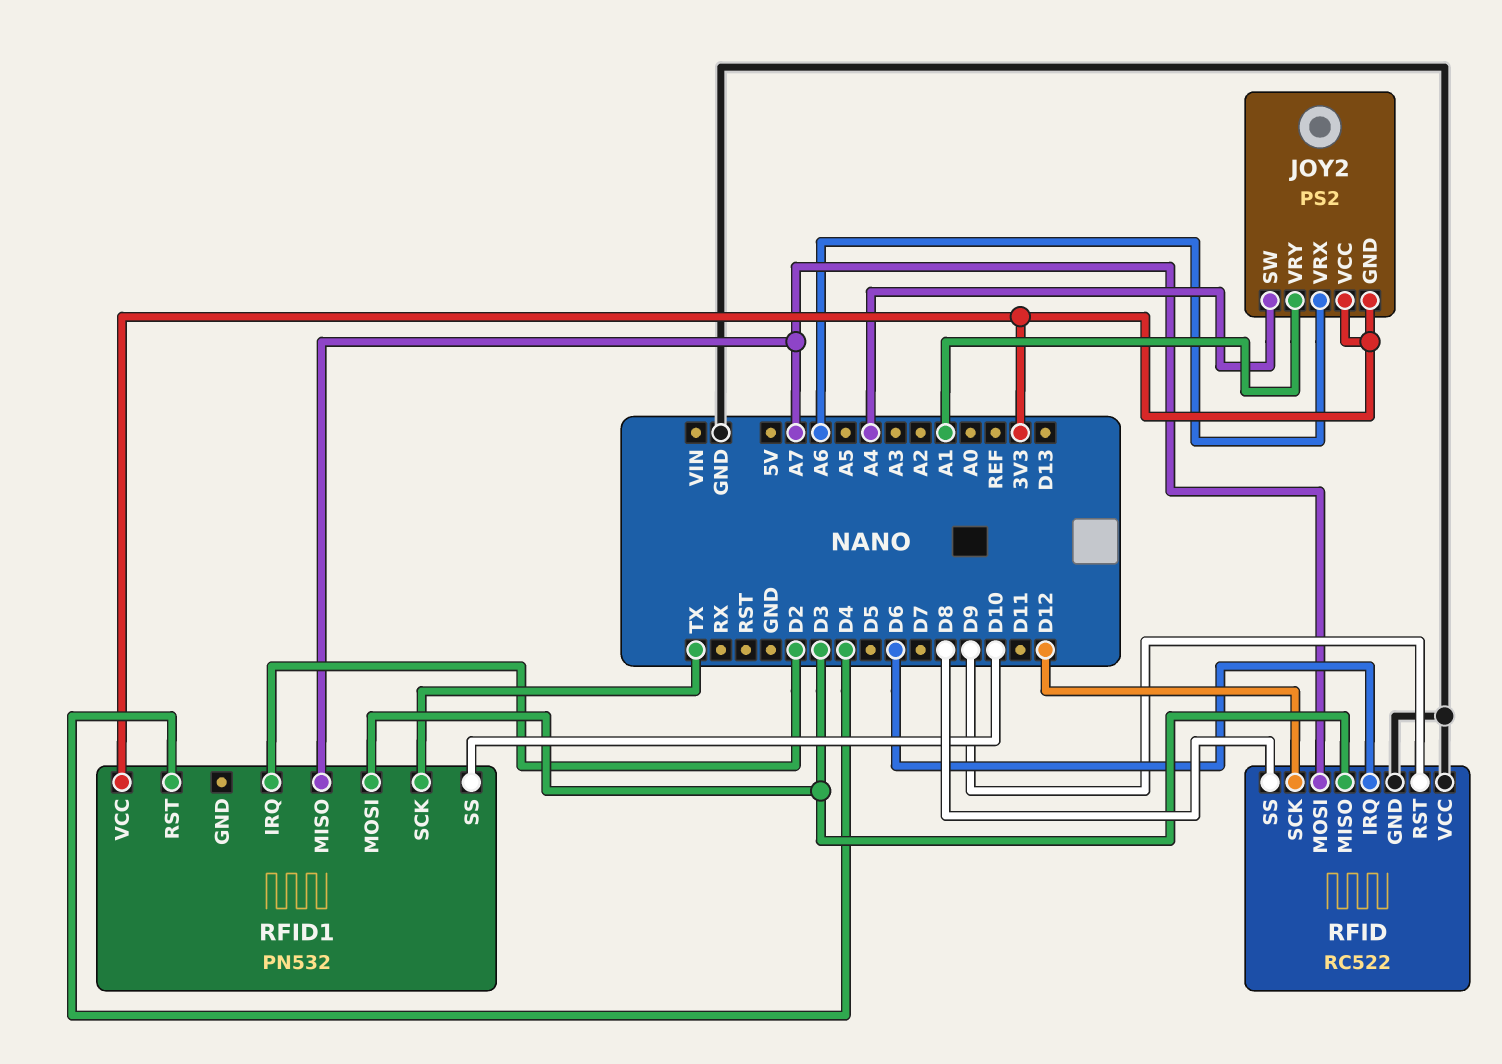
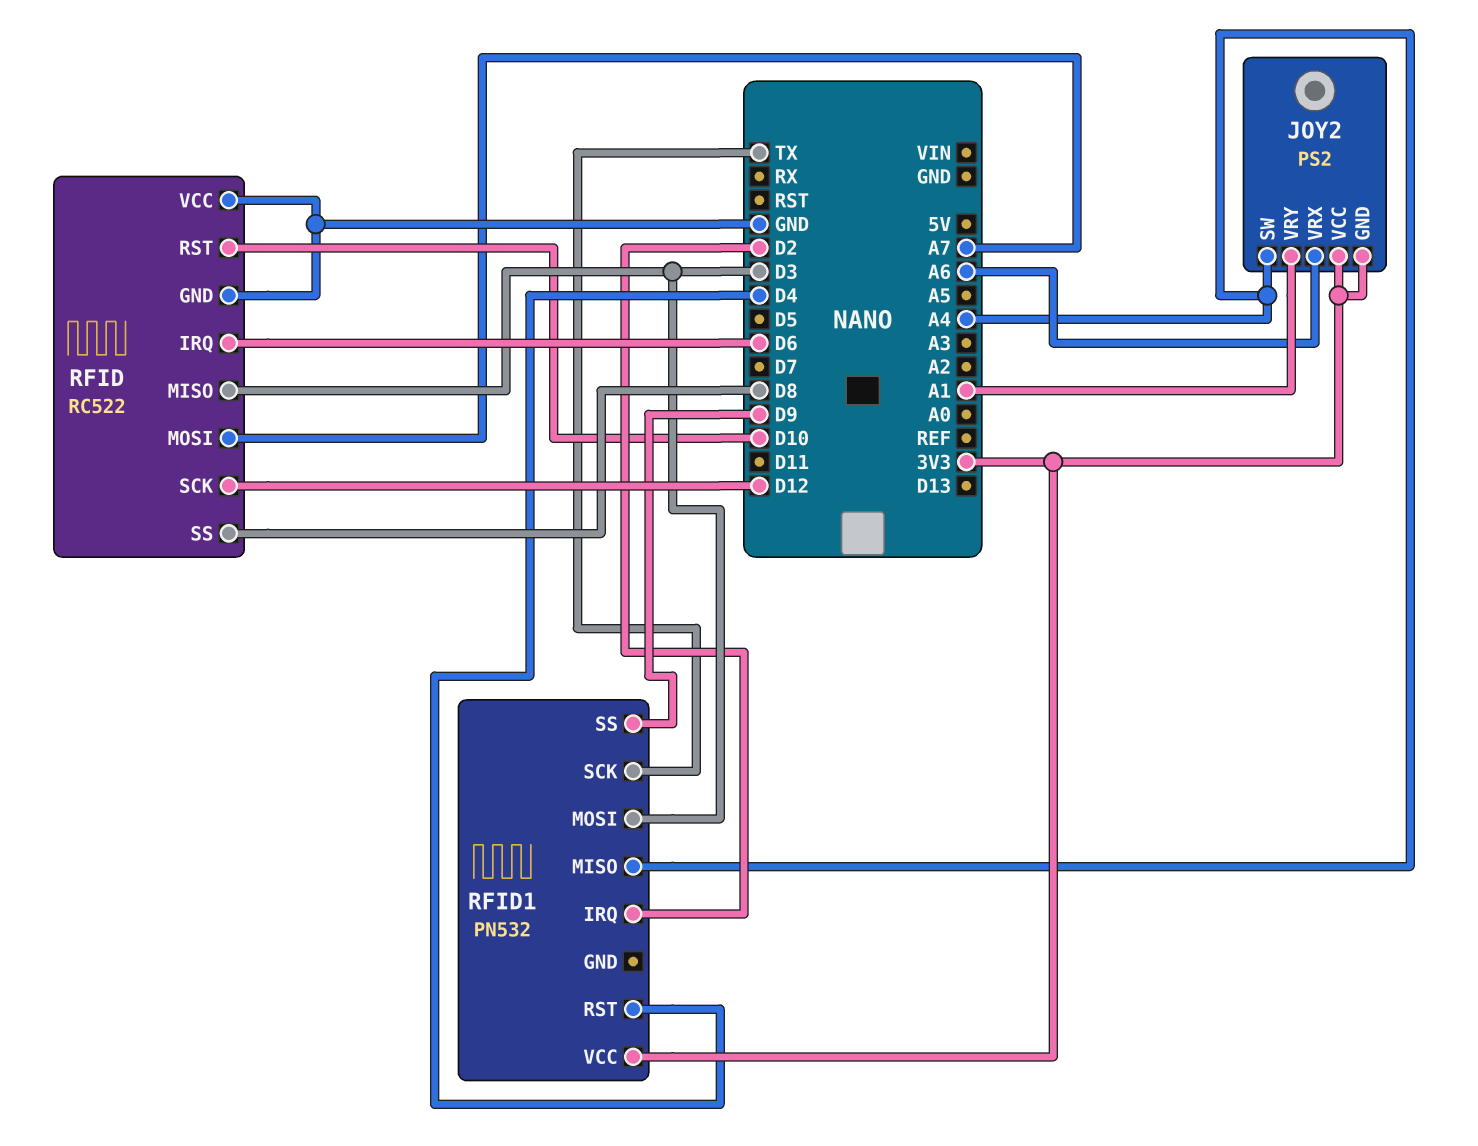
RFID pin RST: D9 -> D10
RFID1 pin MISO: A7 -> A4
RFID1 pin SS: D10 -> D9

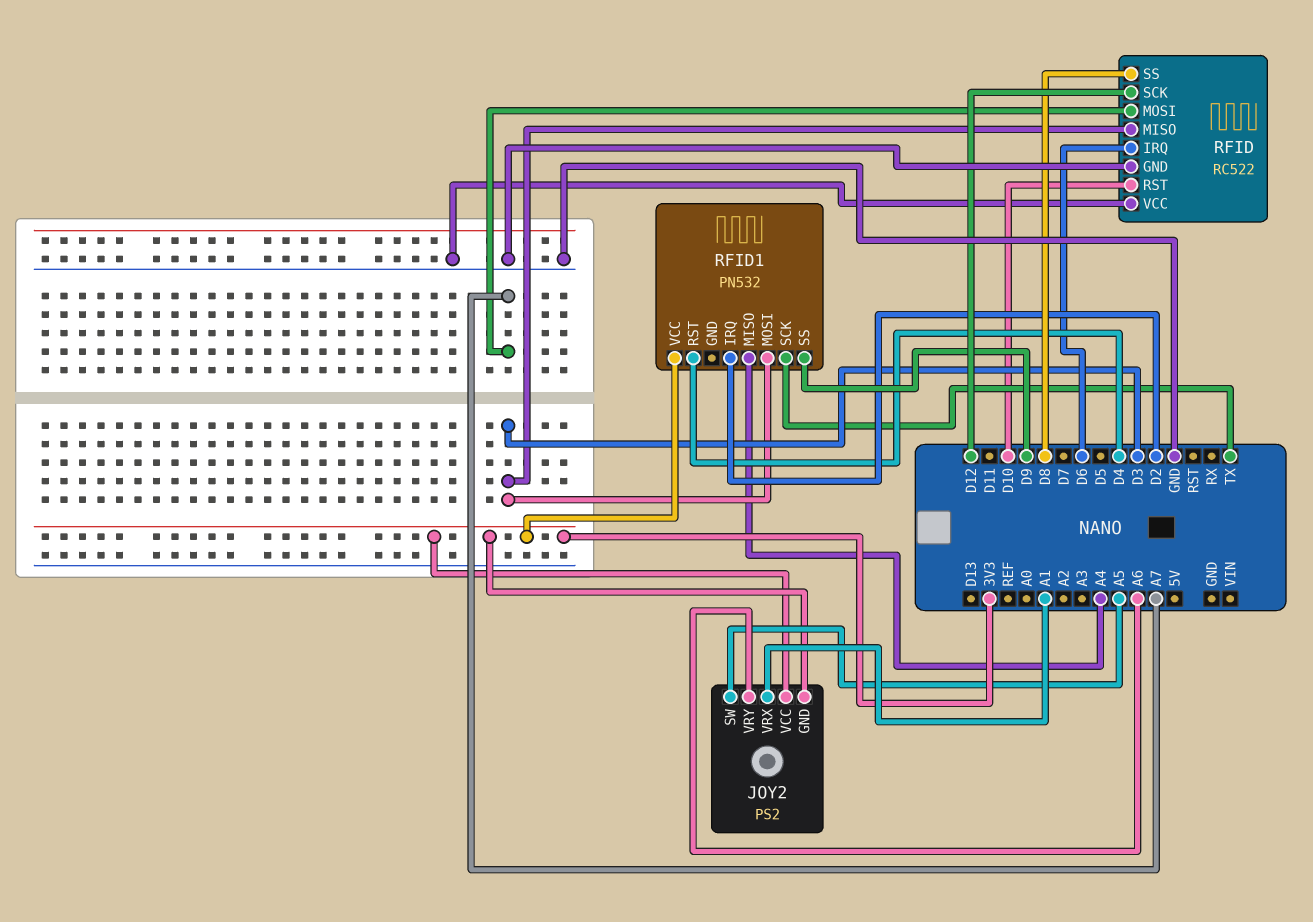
JOY2 pin SW: A4 -> A5
JOY2 pin VRX: A6 -> A1
JOY2 pin VRY: A1 -> A6

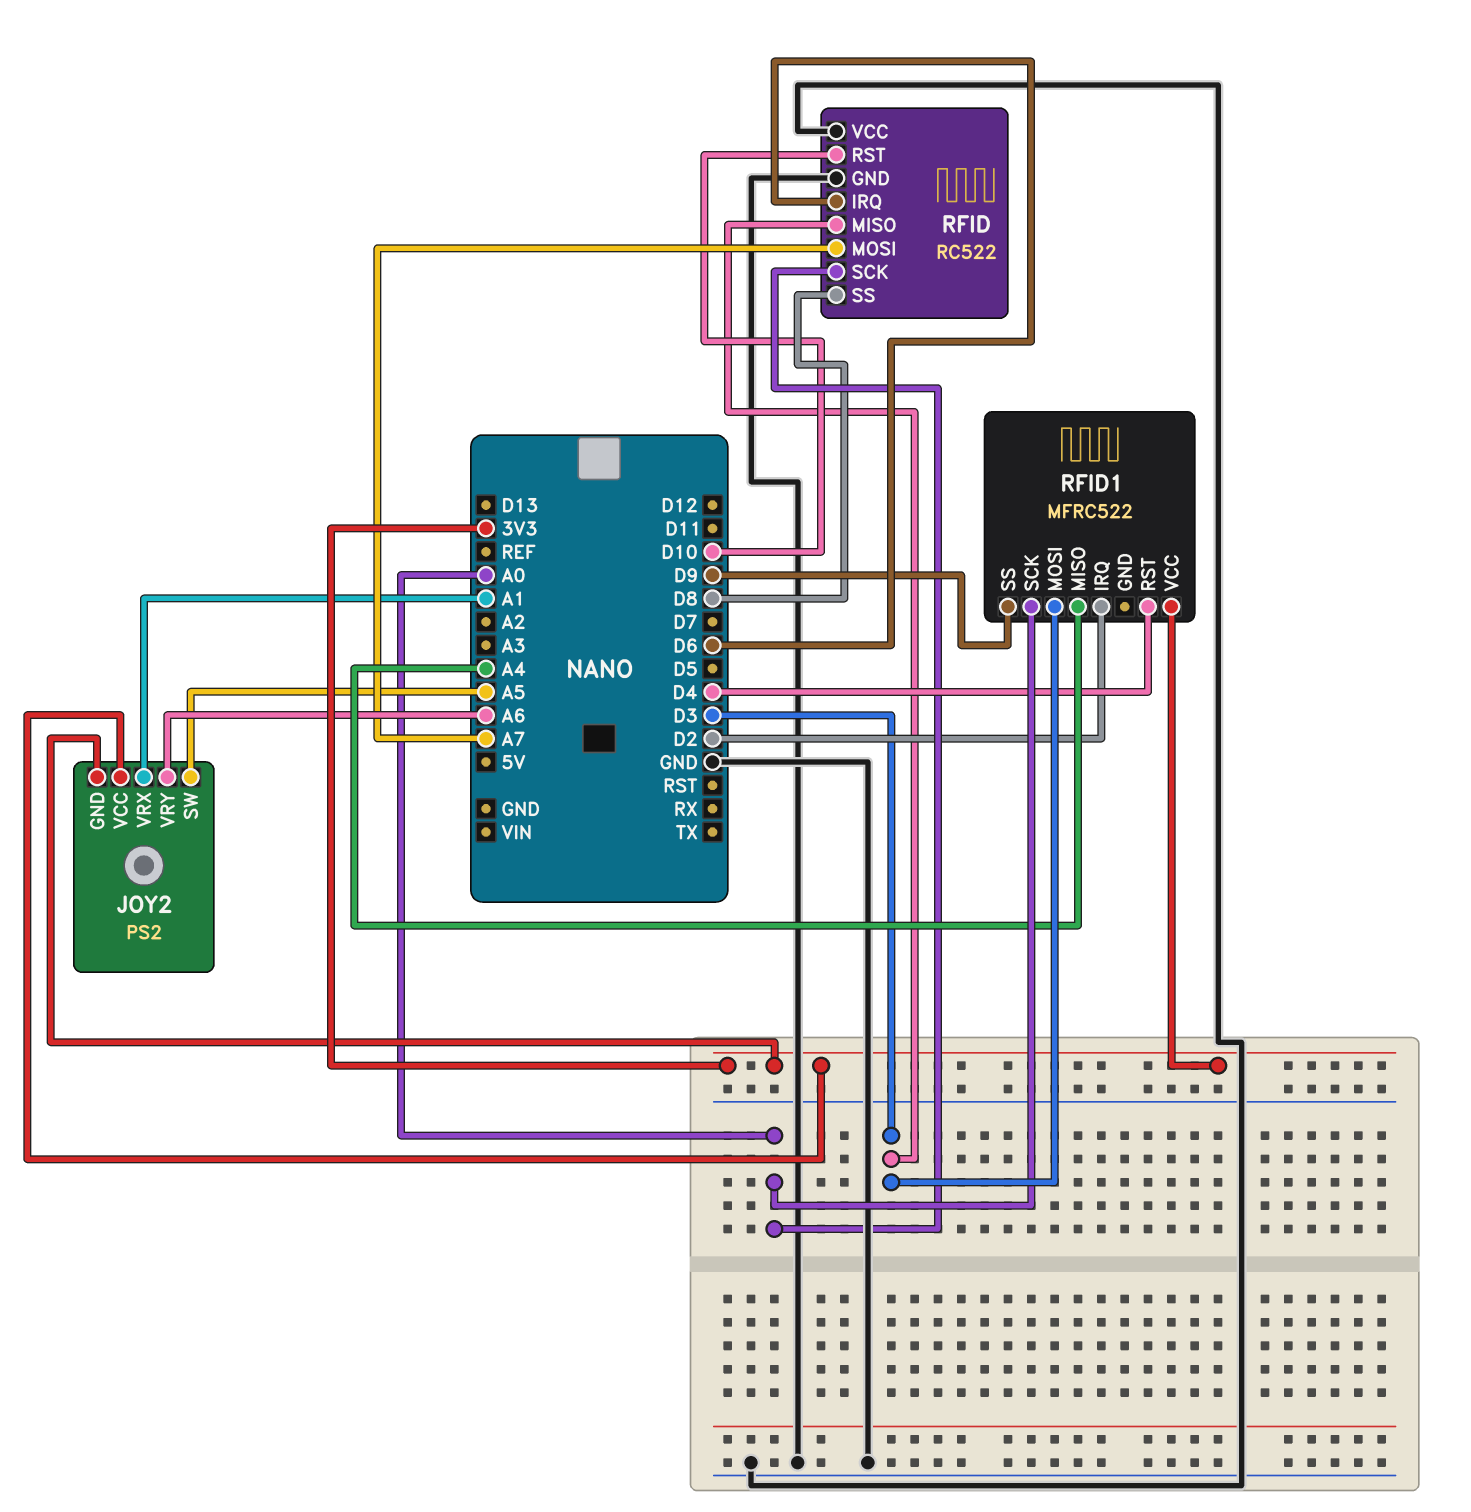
RFID pin SCK: D12 -> A0
RFID1: PN532 -> MFRC522
RFID1 pin SCK: TX -> A0

